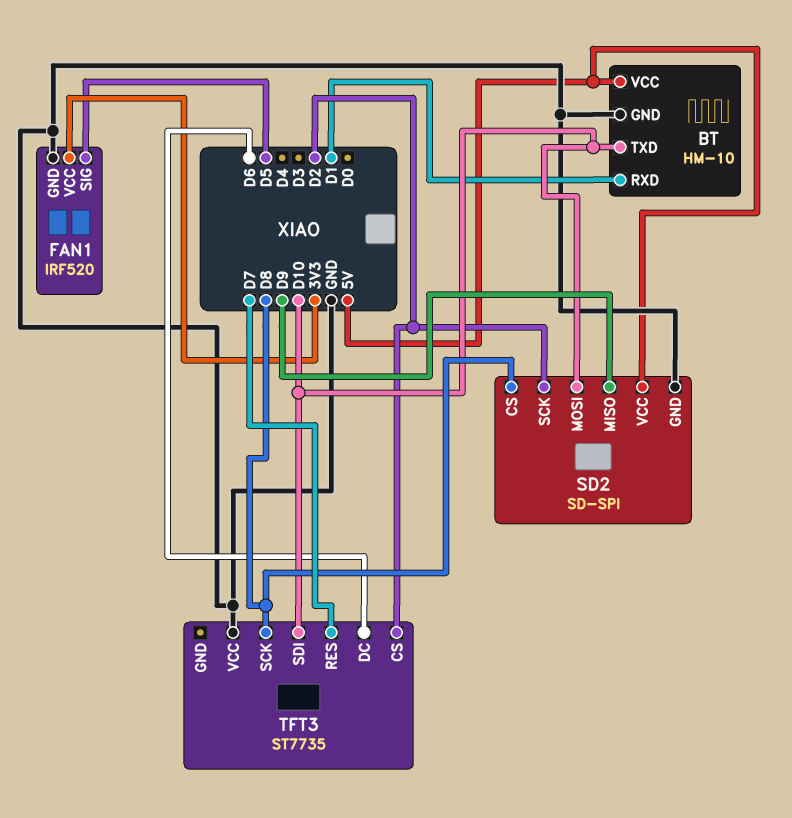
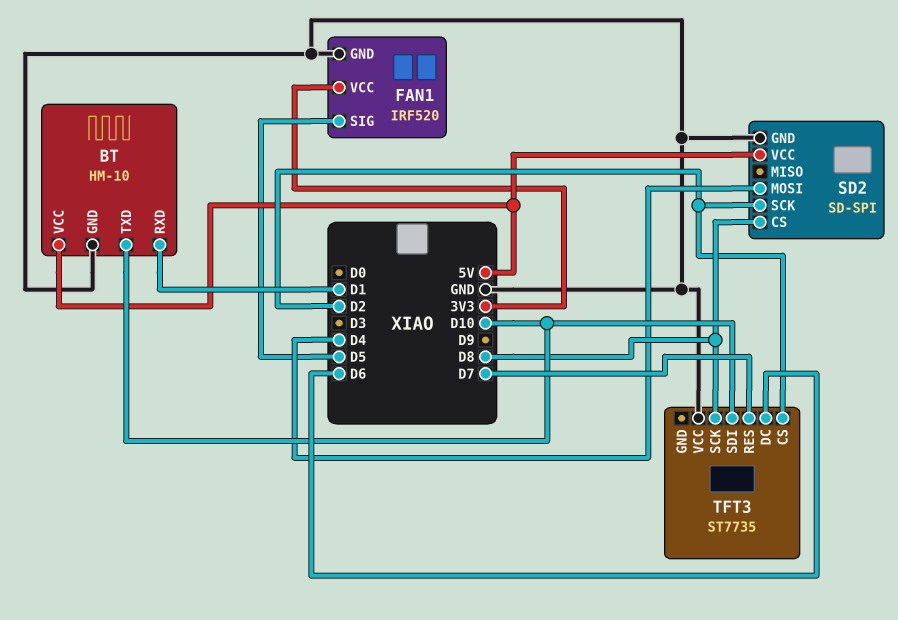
SD2 pin MISO: D9 -> none
SD2 pin MOSI: D10 -> D4

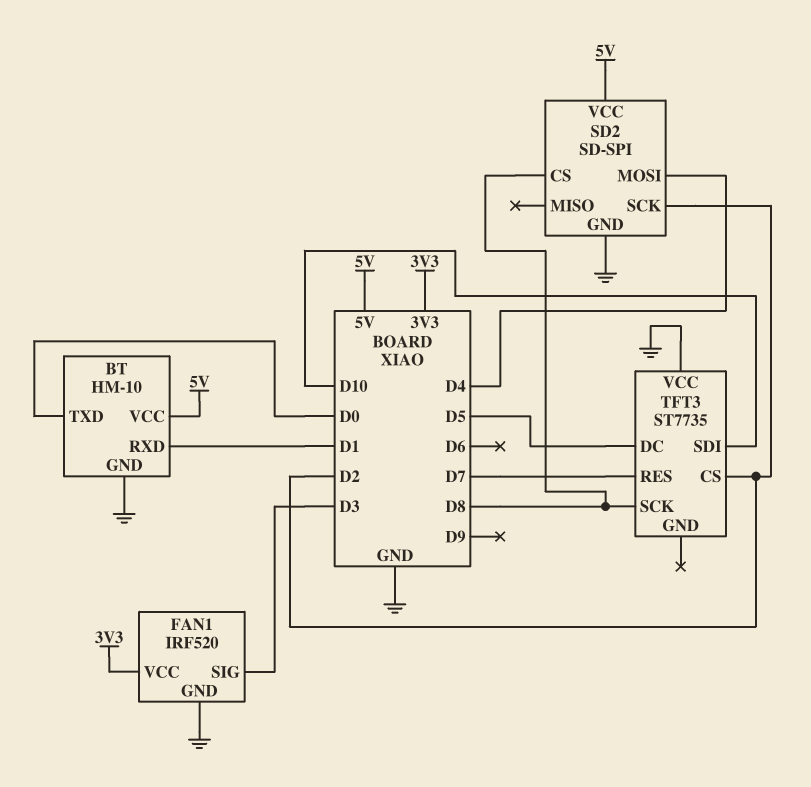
BT pin TXD: D10 -> D0
FAN1 pin SIG: D5 -> D3
TFT3 pin DC: D6 -> D5

